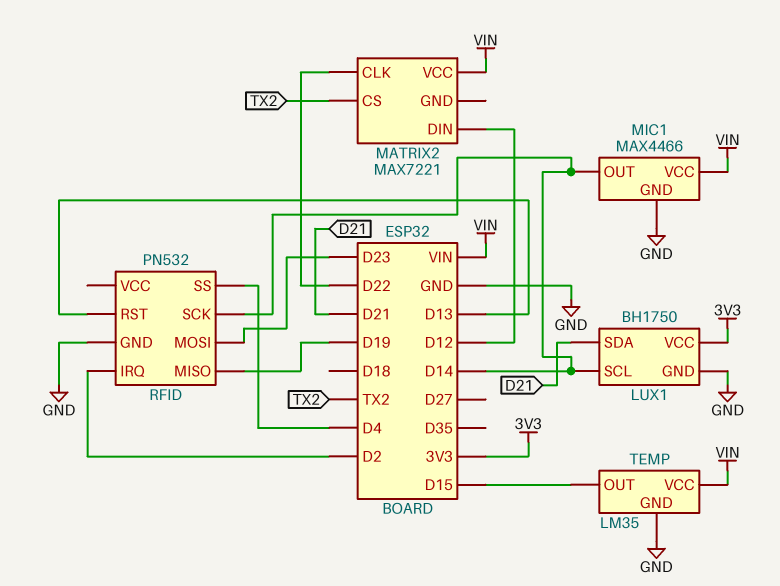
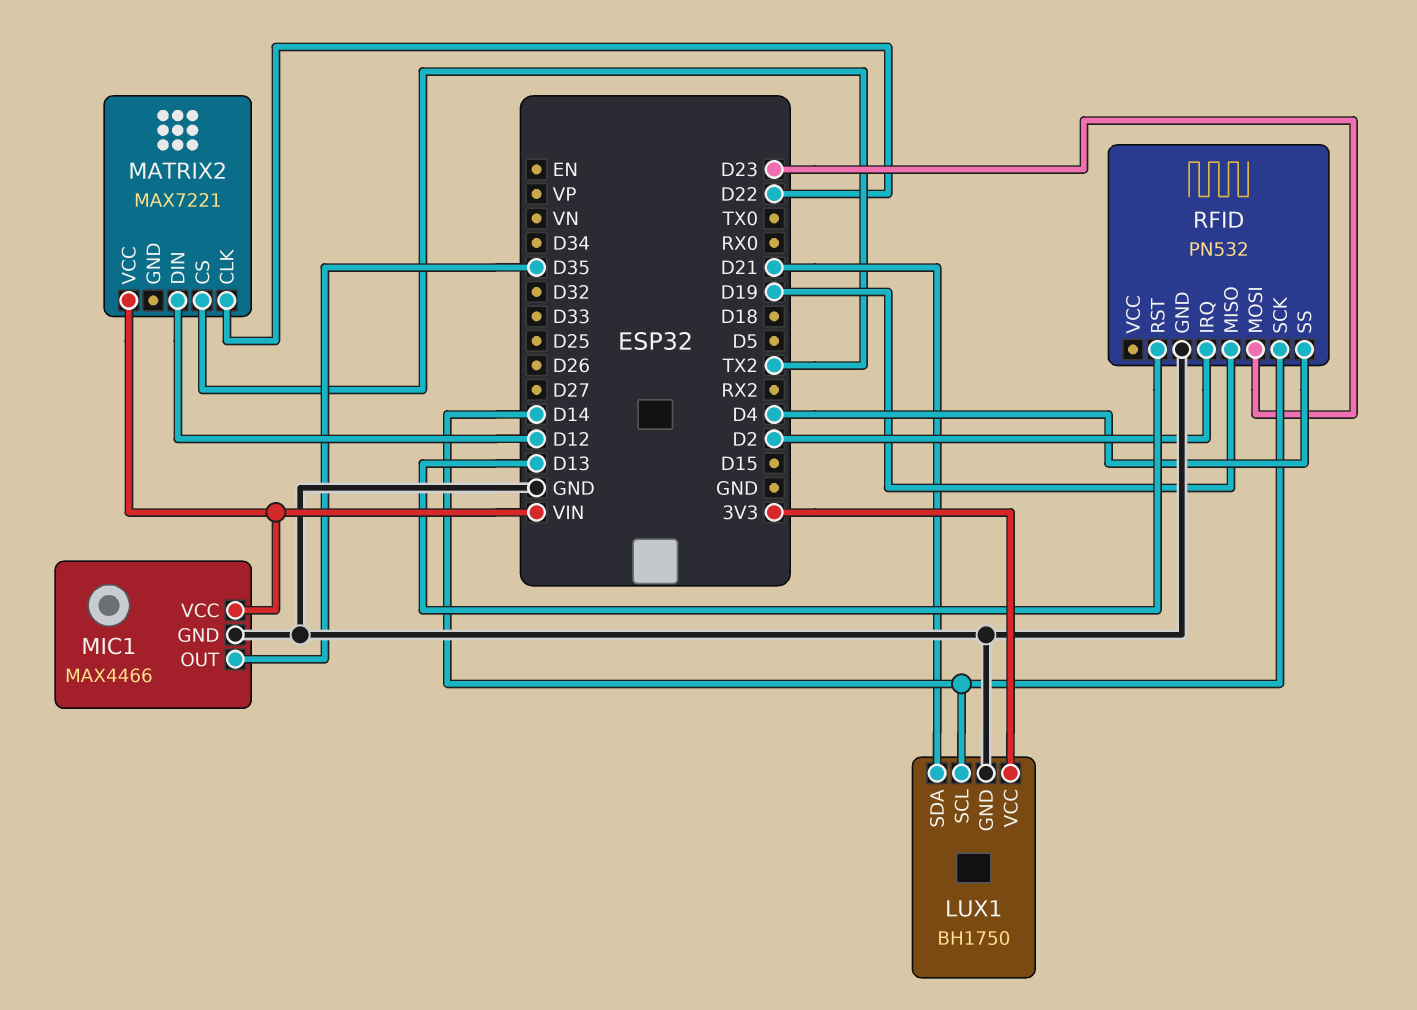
MIC1 pin OUT: D14 -> D35
TEMP: LM35 -> none
TEMP pin GND: GND -> none
TEMP pin OUT: D15 -> none
TEMP pin VCC: VIN -> none

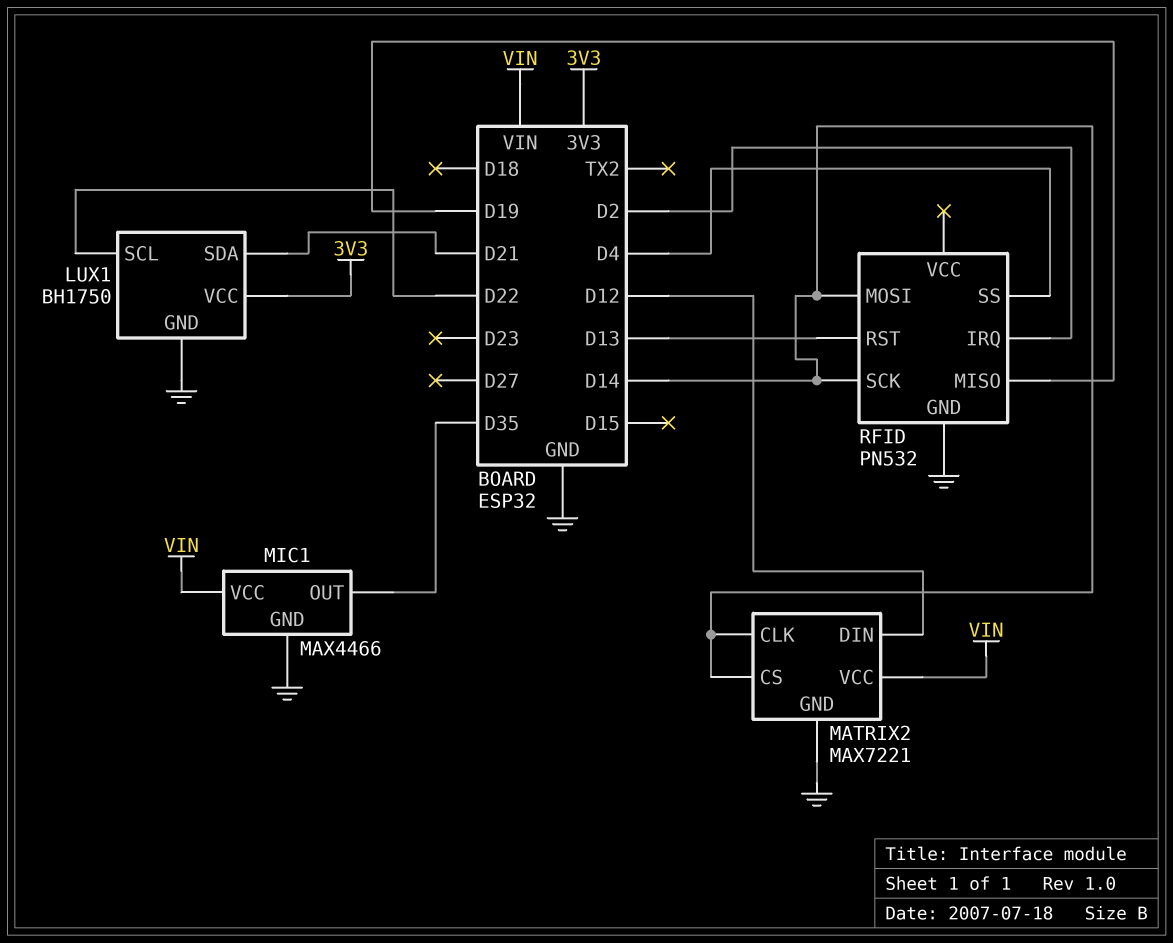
LUX1 pin SCL: D14 -> D22
MATRIX2 pin CLK: D22 -> D14
MATRIX2 pin CS: TX2 -> D14
MATRIX2 pin GND: none -> GND
RFID pin MOSI: D23 -> D14

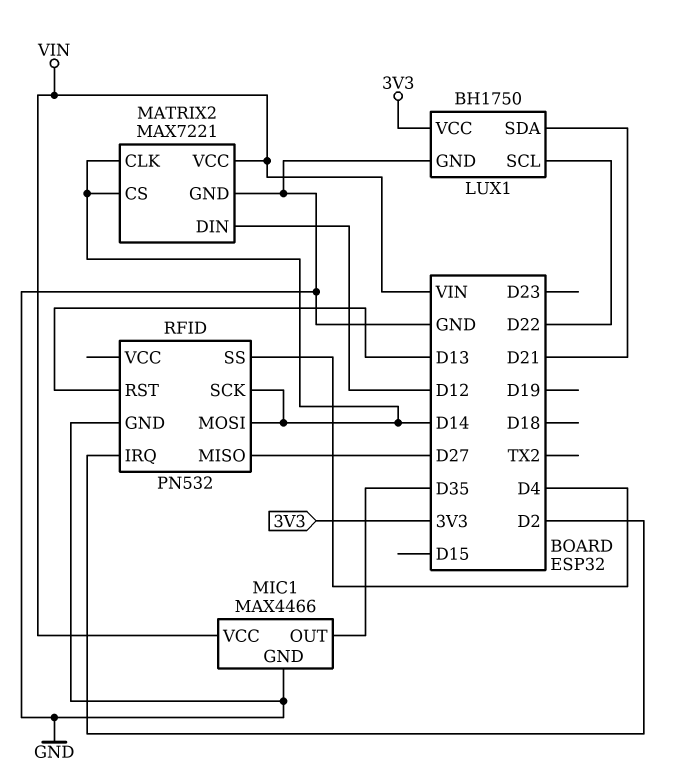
RFID pin MISO: D19 -> D27

